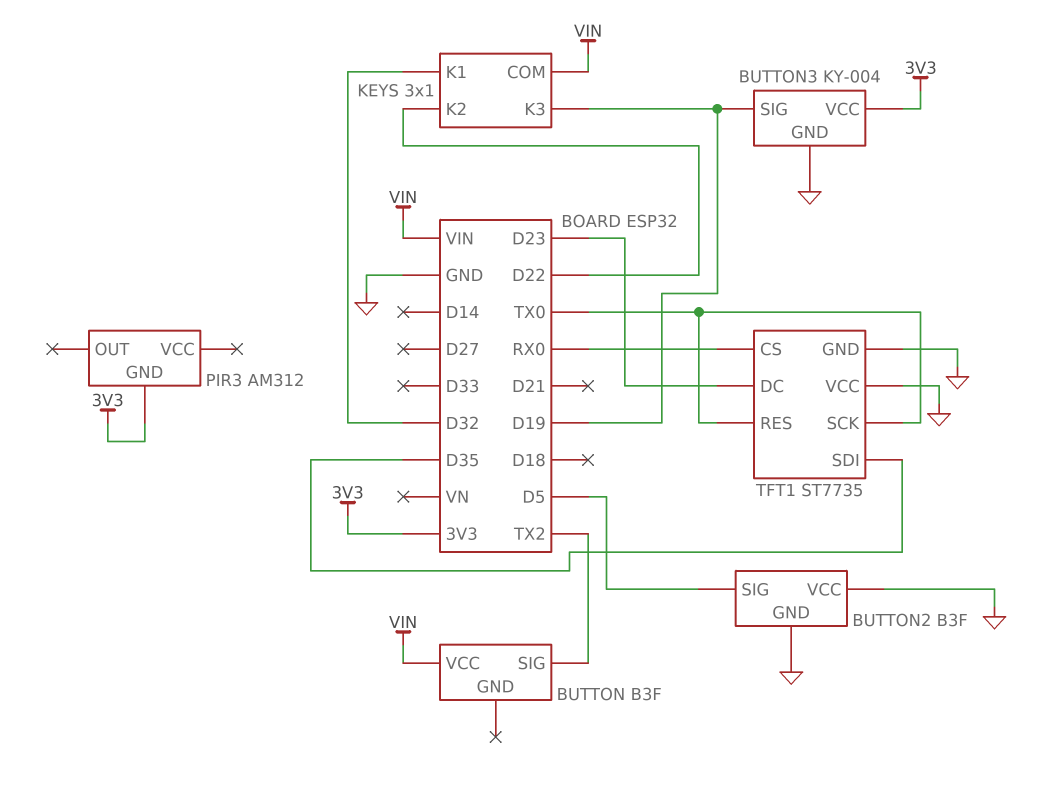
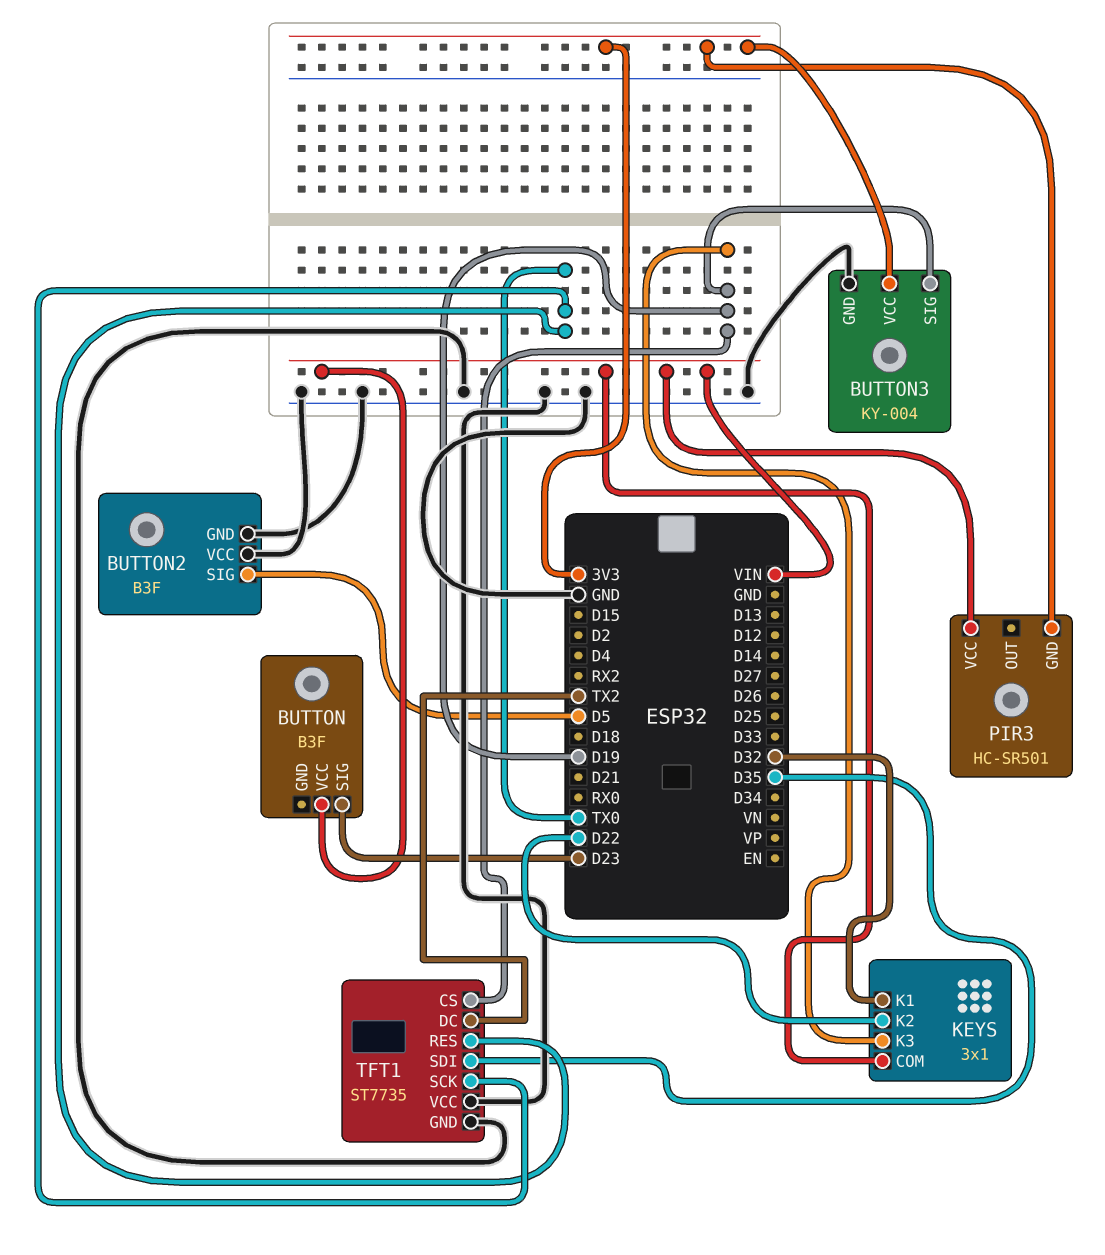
BUTTON pin SIG: TX2 -> D23
PIR3: AM312 -> HC-SR501
PIR3 pin VCC: none -> VIN
TFT1 pin CS: RX0 -> D19
TFT1 pin DC: D23 -> TX2

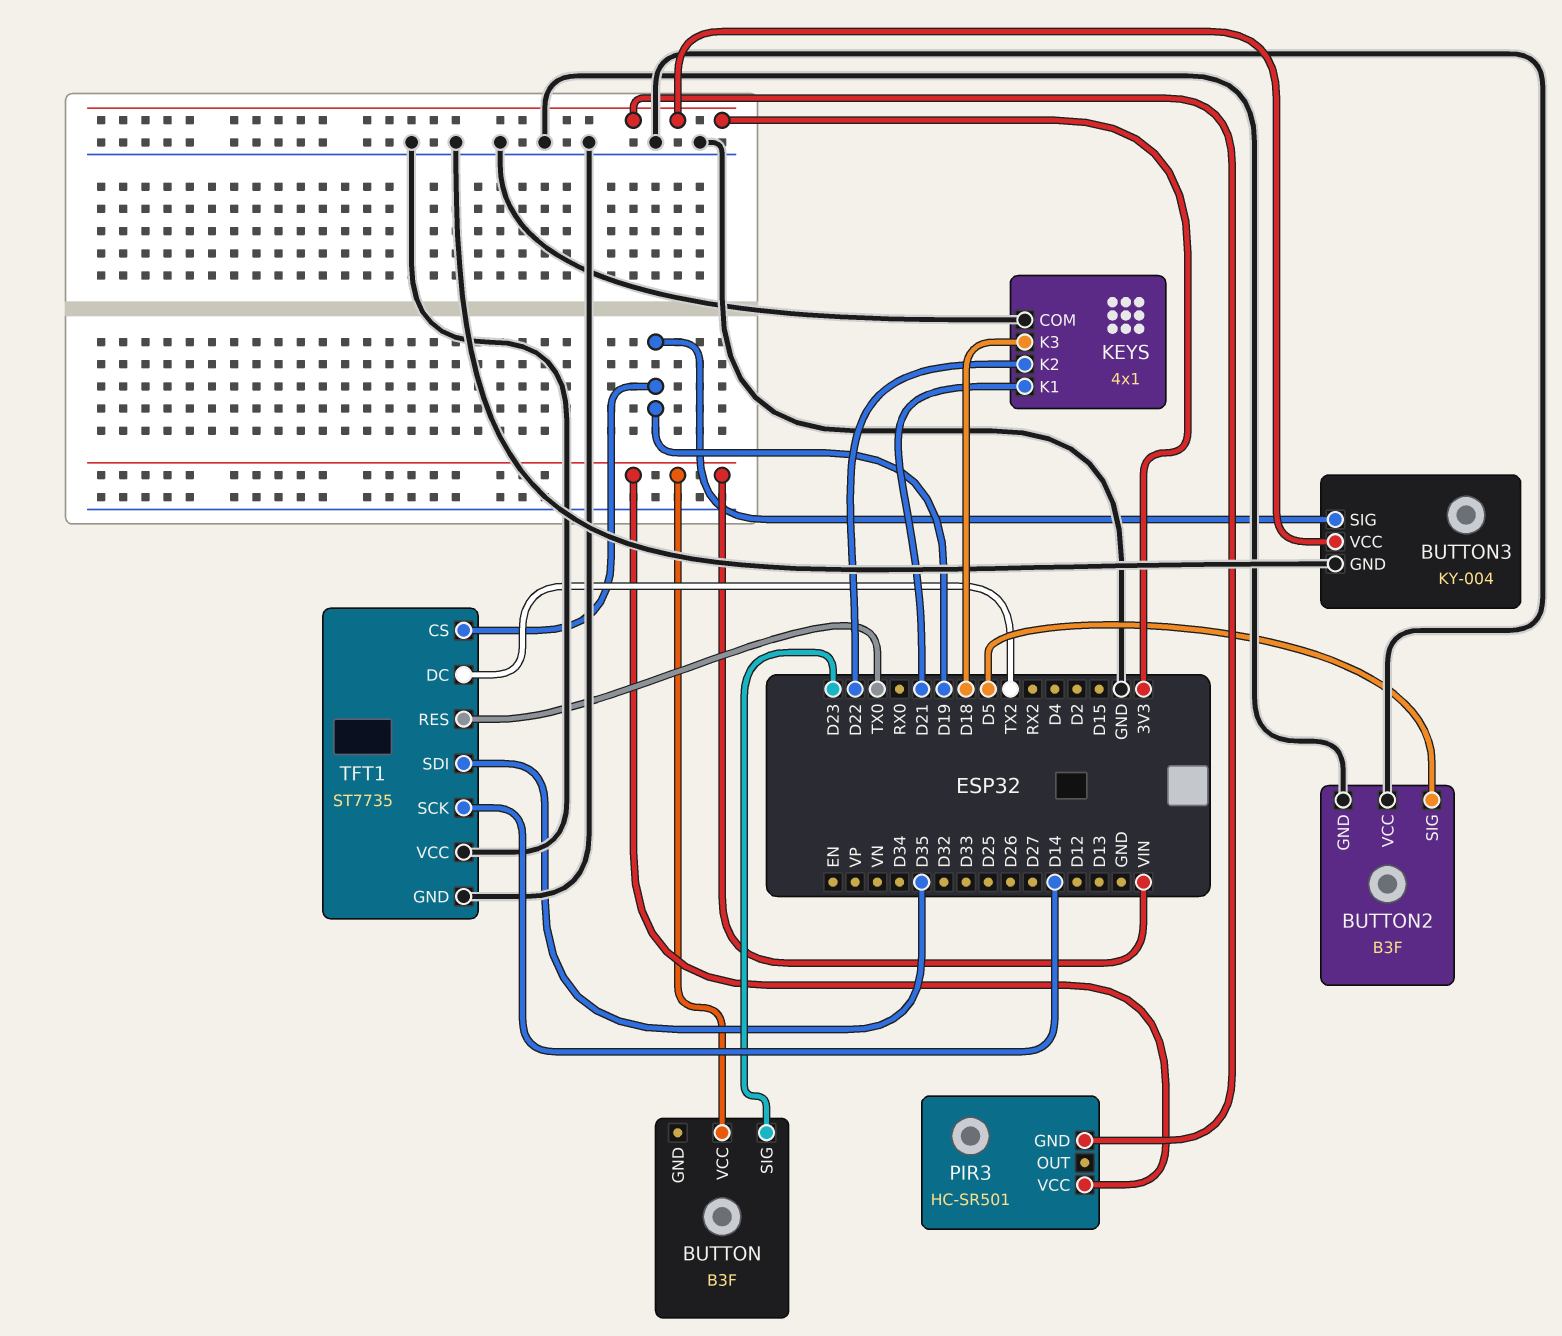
KEYS: 3x1 -> 4x1
KEYS pin COM: VIN -> GND
KEYS pin K1: D32 -> D21
KEYS pin K3: D19 -> D18
TFT1 pin SCK: TX0 -> D14

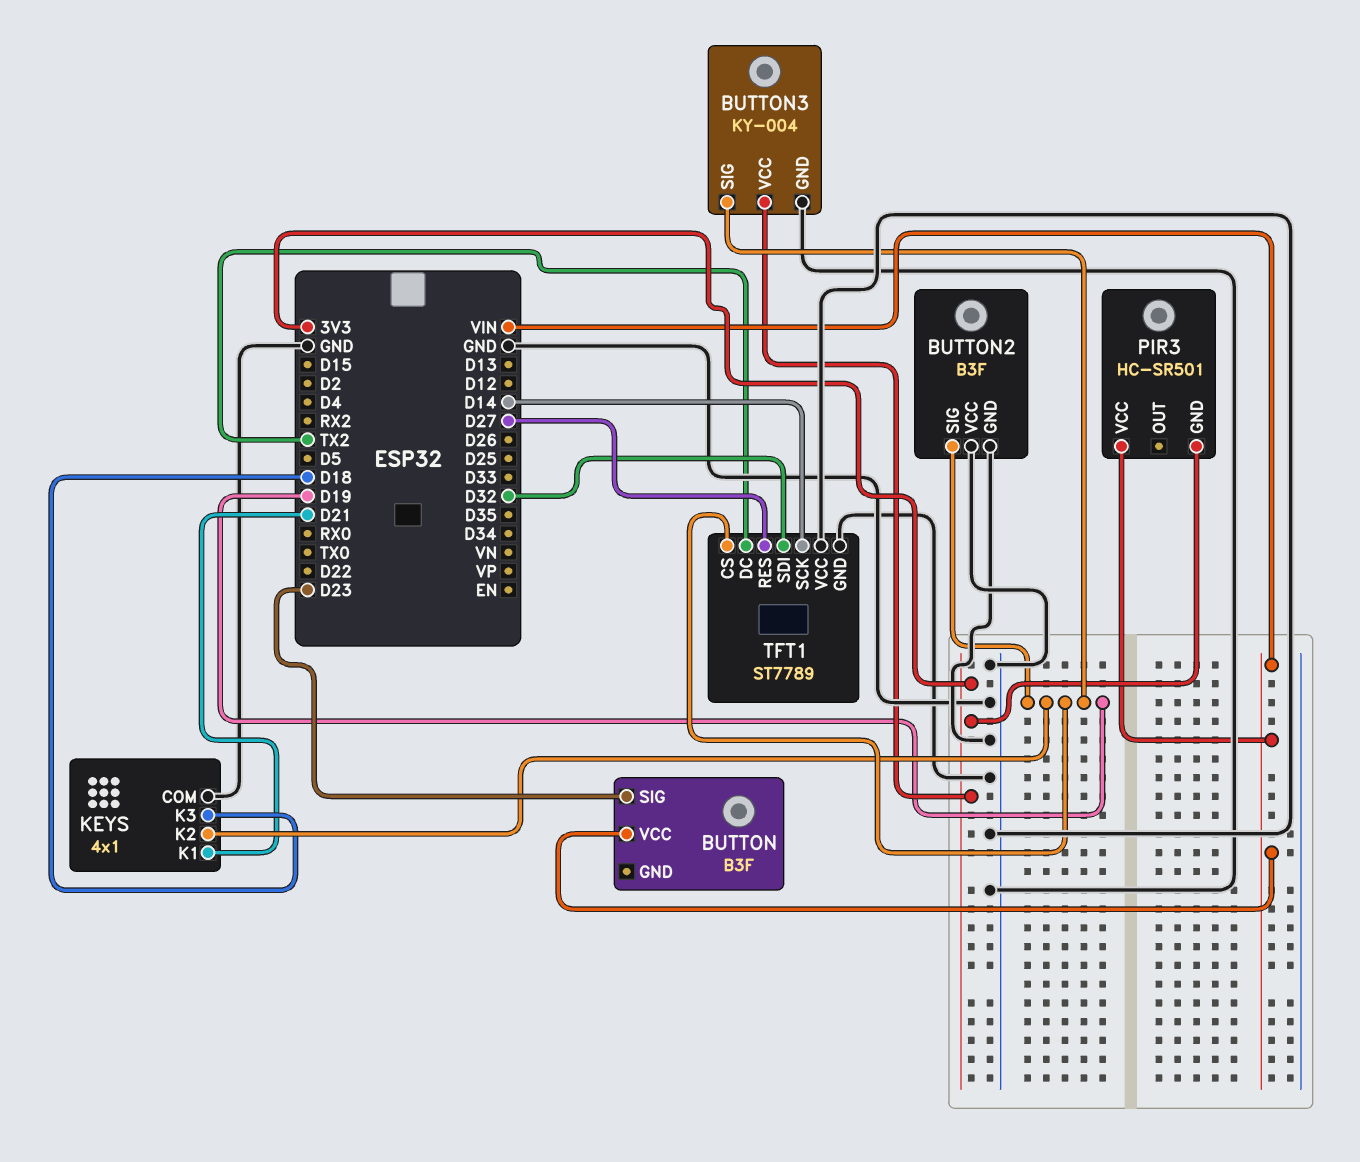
BUTTON2 pin SIG: D5 -> D19
KEYS pin K2: D22 -> D19
TFT1: ST7735 -> ST7789
TFT1 pin RES: TX0 -> D27
TFT1 pin SDI: D35 -> D32

